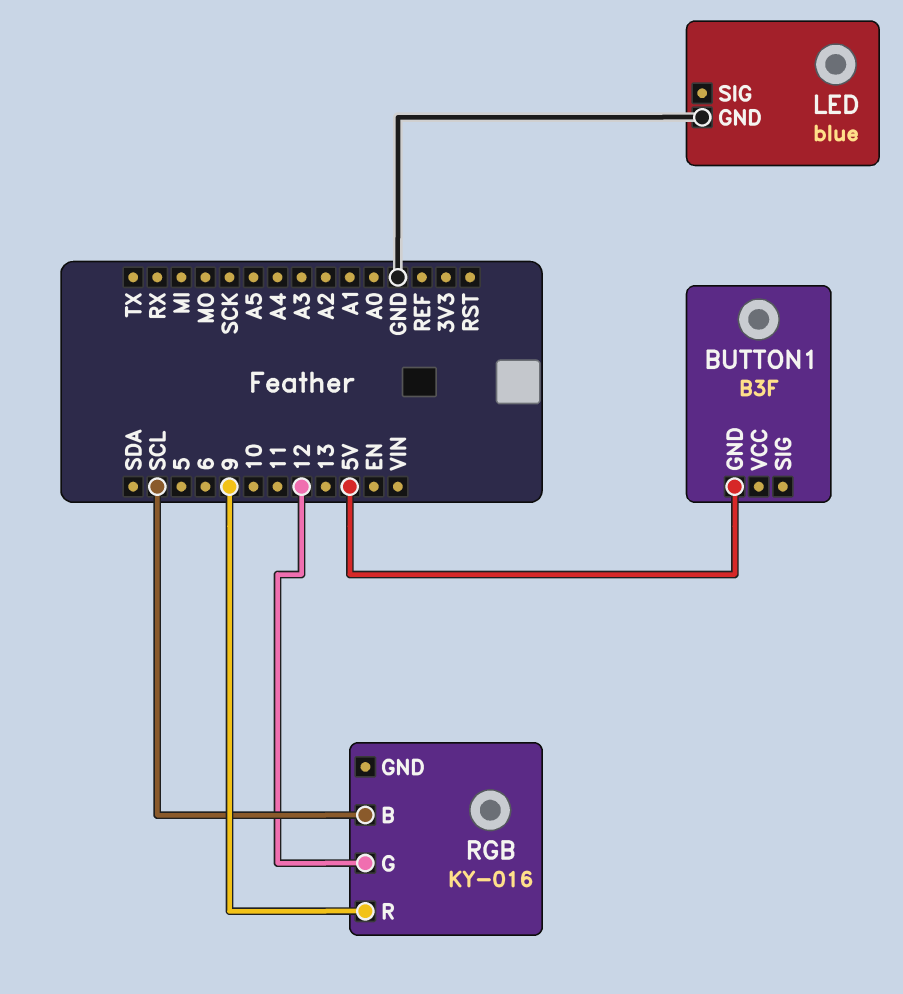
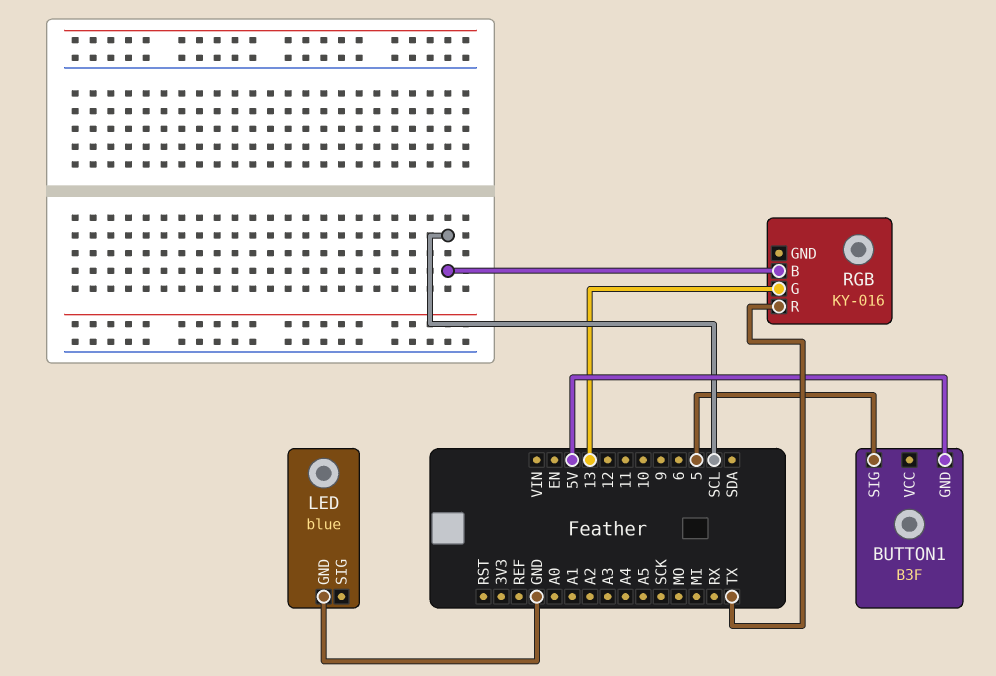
BUTTON1 pin SIG: none -> 5
RGB pin G: 12 -> 13
RGB pin R: 9 -> TX

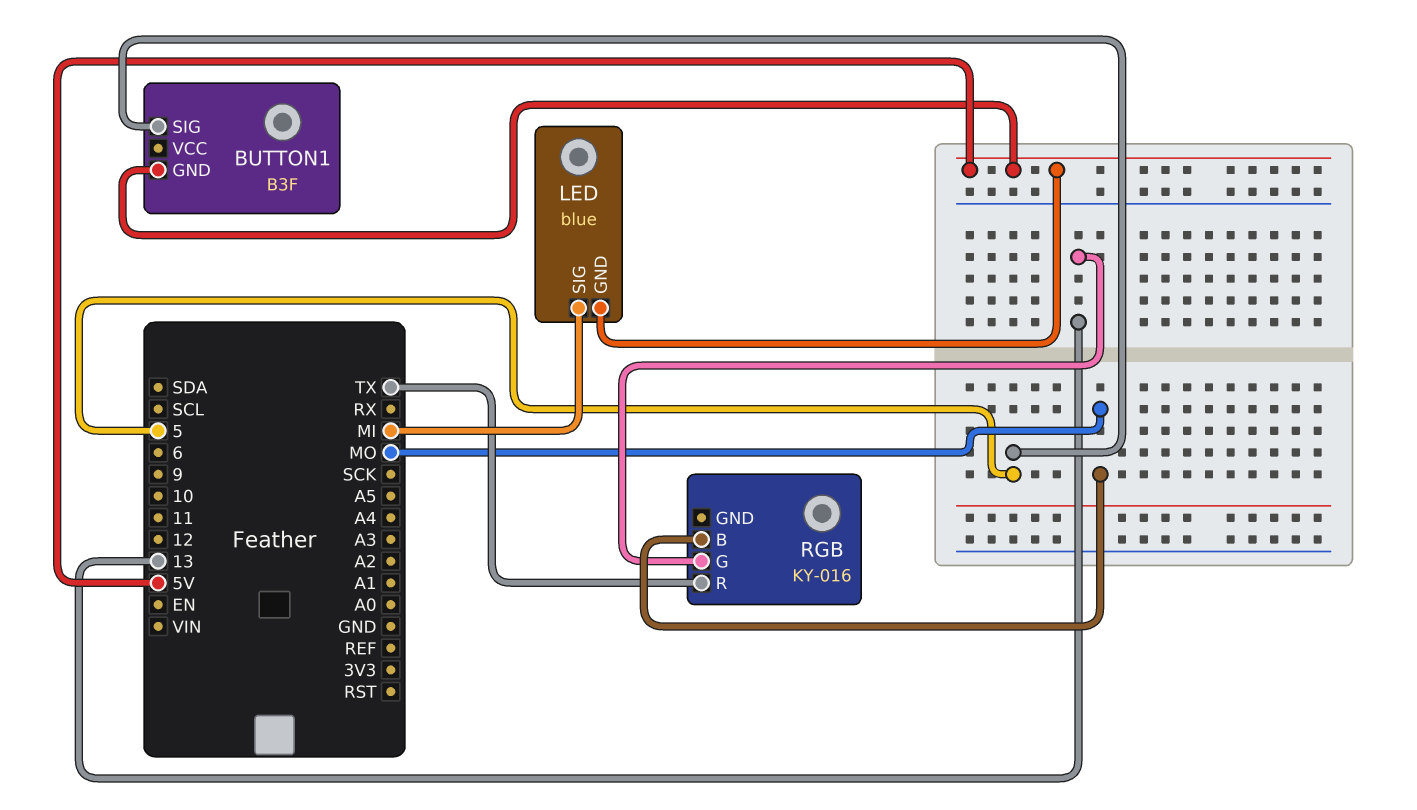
LED pin GND: GND -> 5V
LED pin SIG: none -> MI
RGB pin B: SCL -> MO

